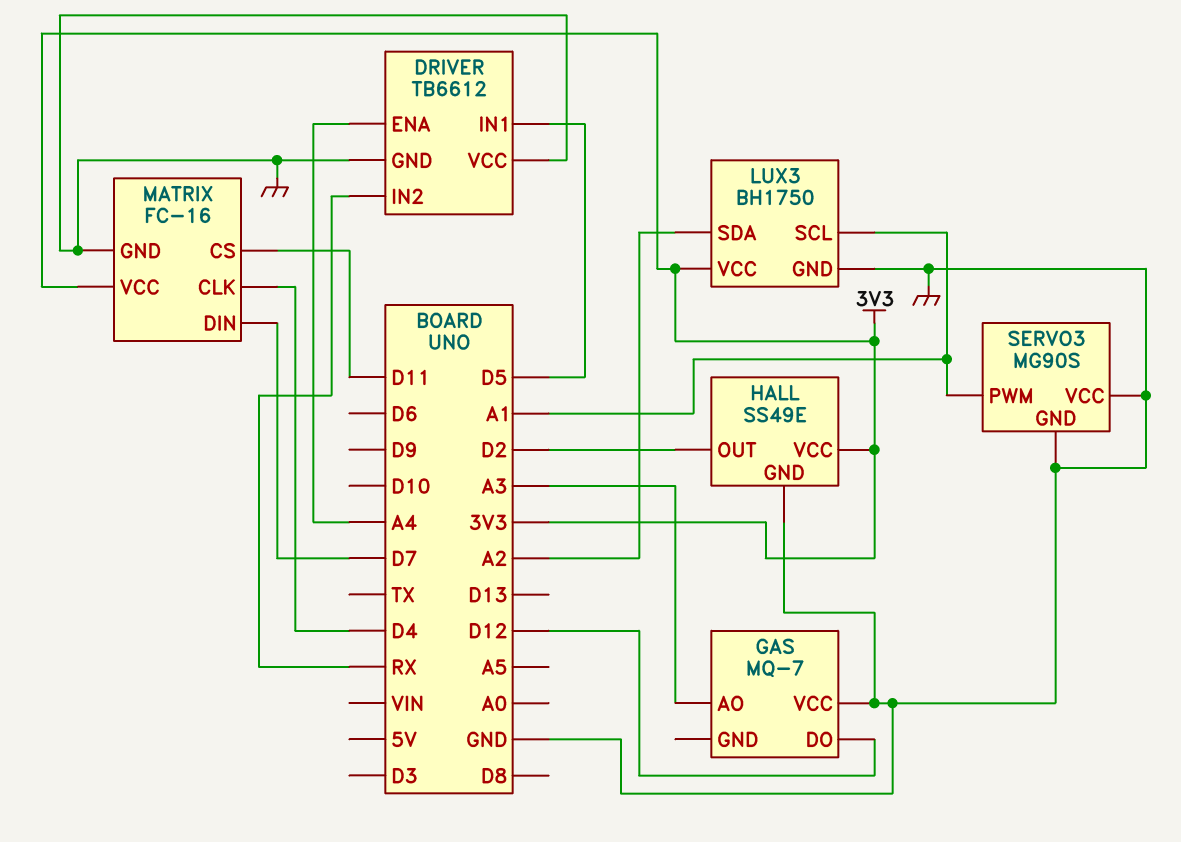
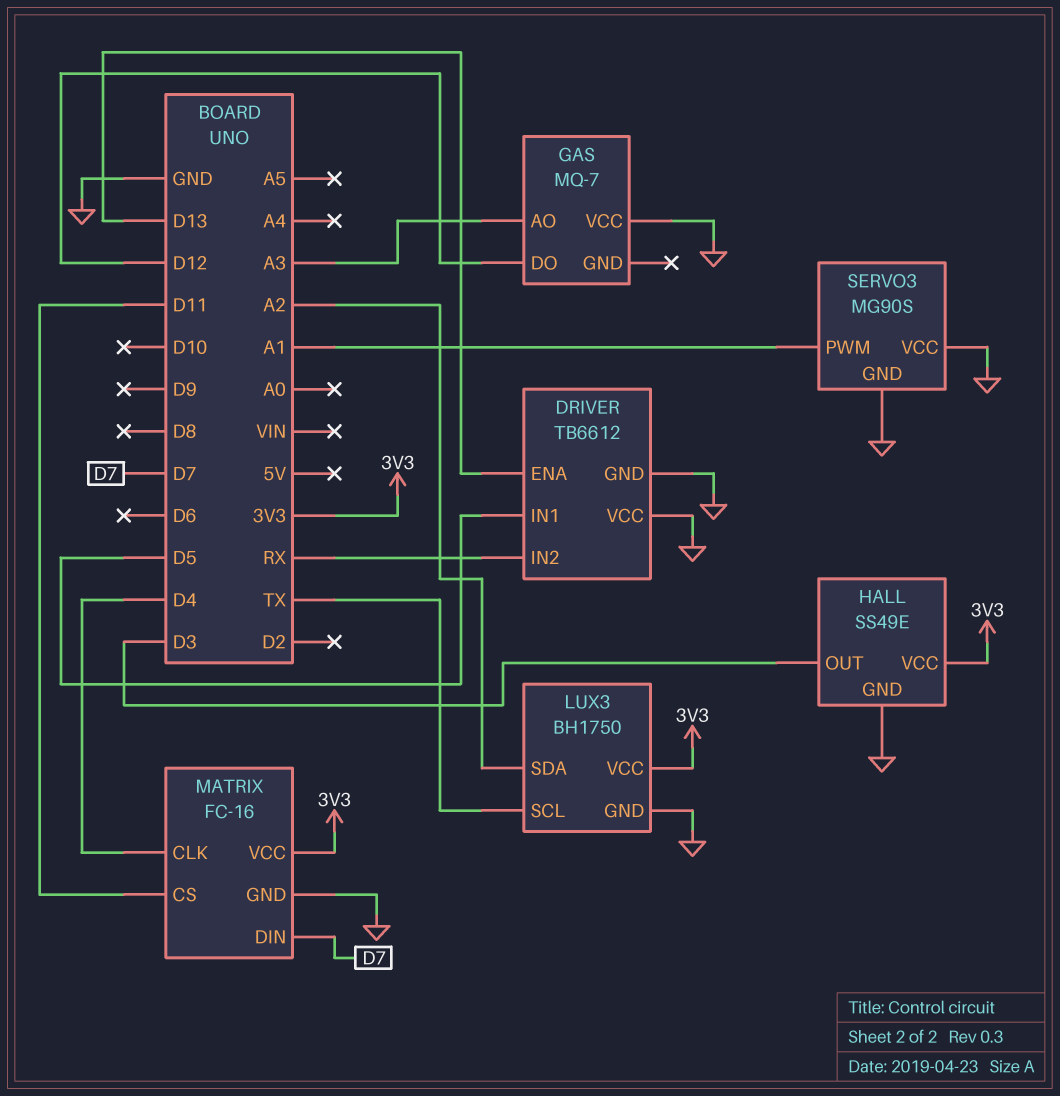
DRIVER pin ENA: A4 -> D13
HALL pin OUT: D2 -> D3
LUX3 pin SCL: A1 -> TX

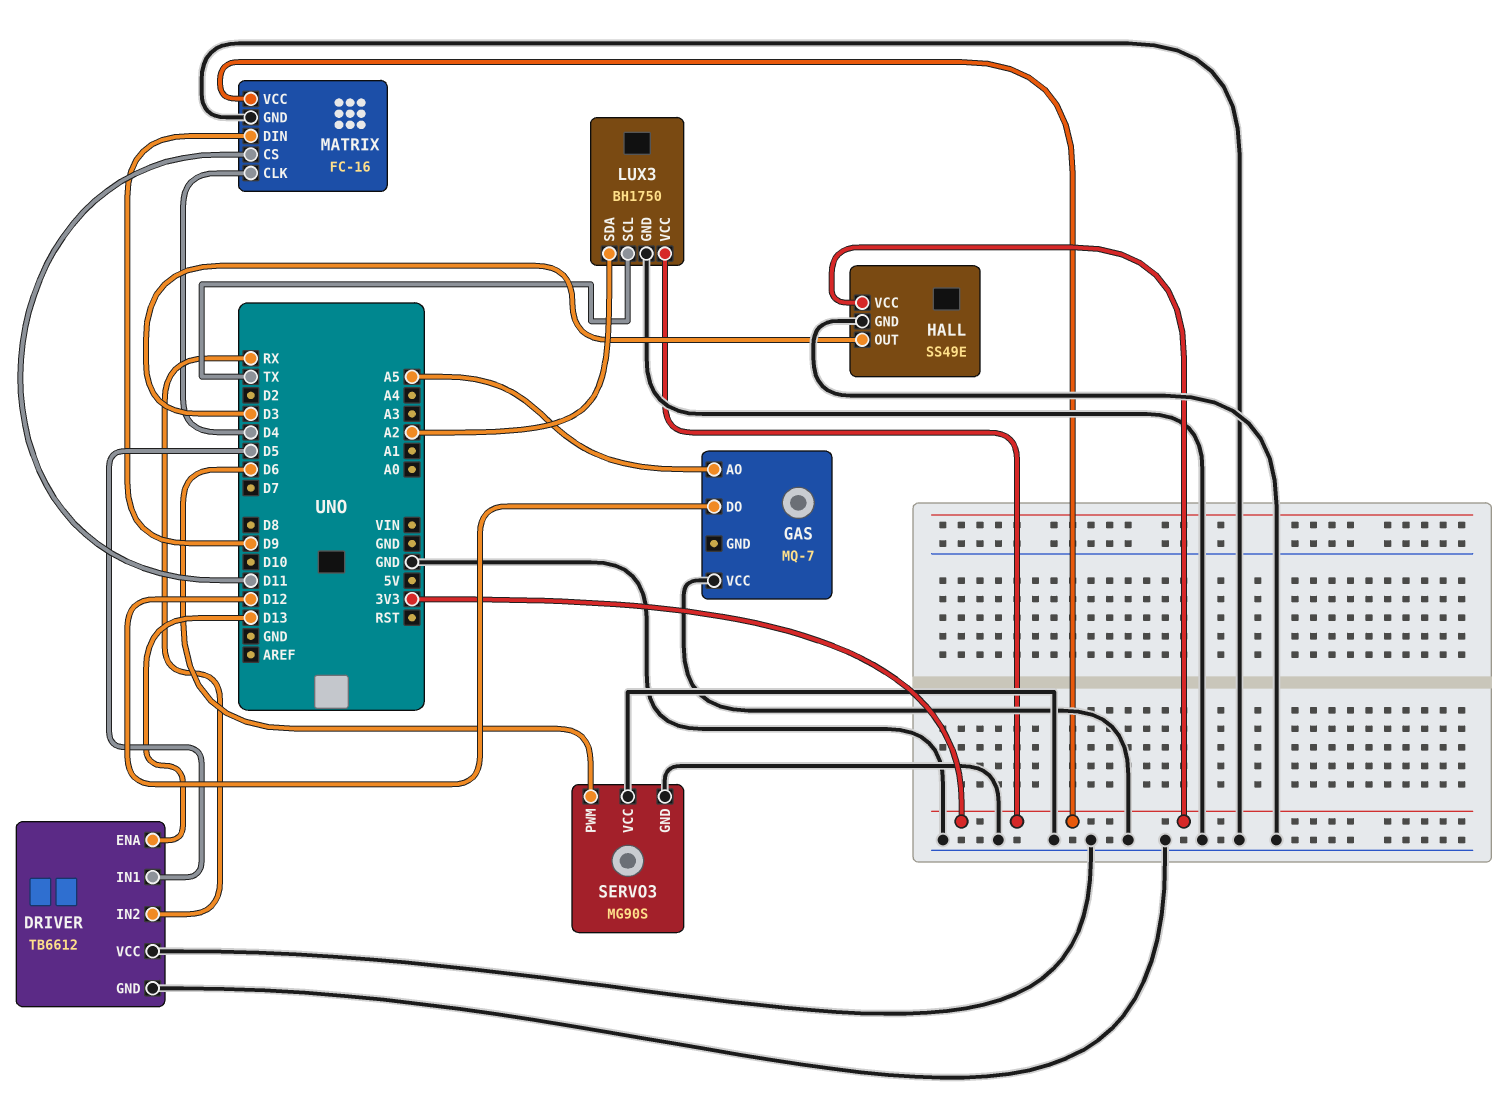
GAS pin AO: A3 -> A5
MATRIX pin DIN: D7 -> D9
SERVO3 pin PWM: A1 -> D6

